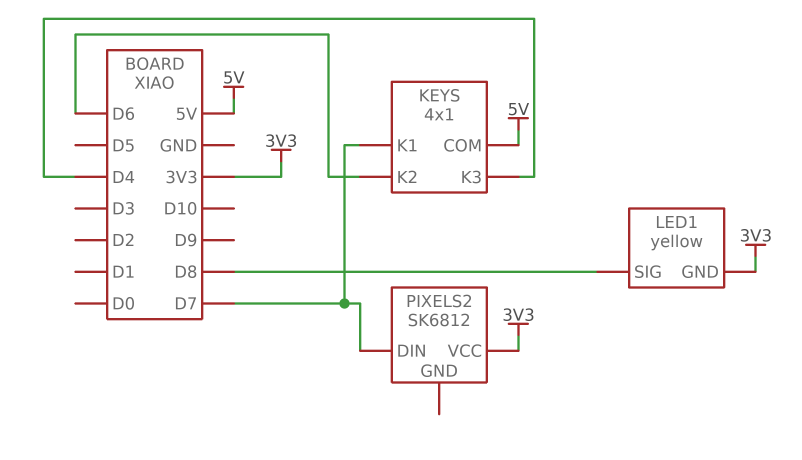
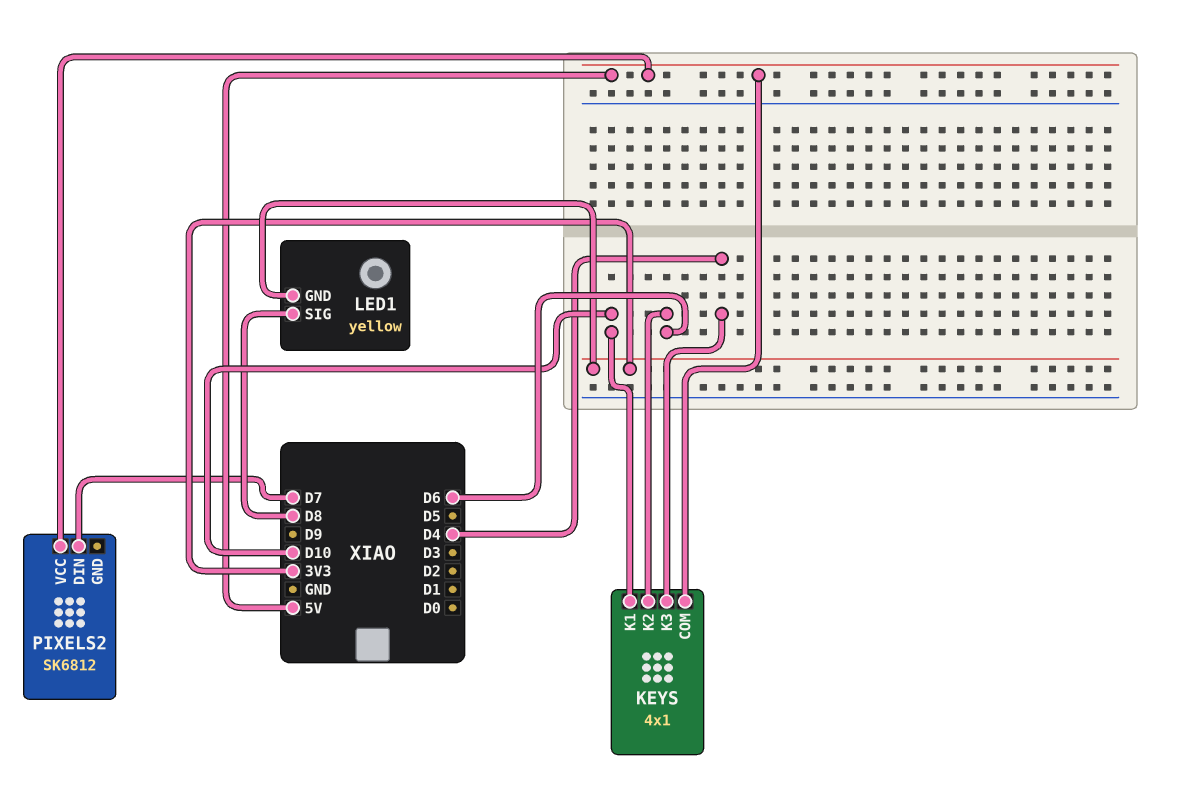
KEYS pin K1: D7 -> D10
PIXELS2 pin VCC: 3V3 -> 5V

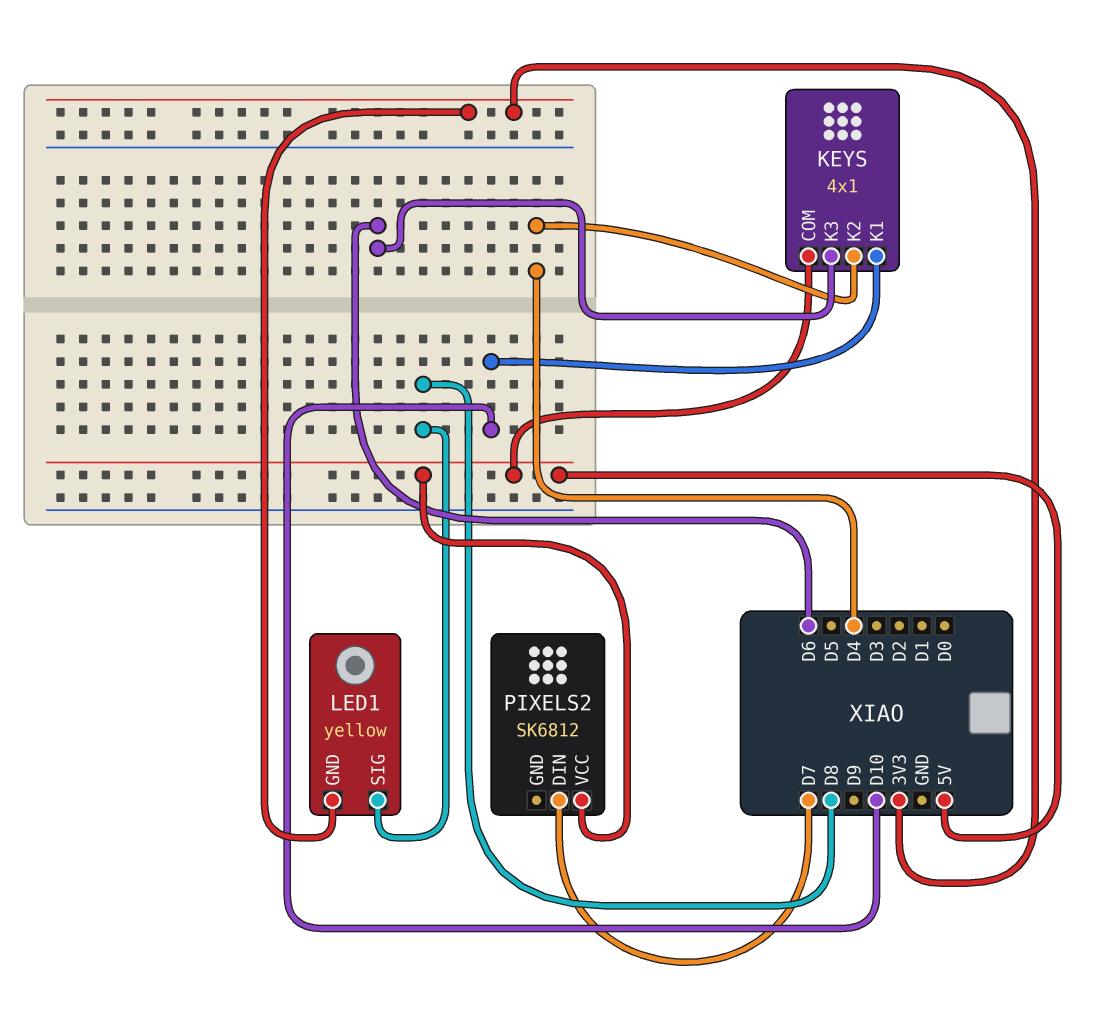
KEYS pin K2: D6 -> D4
KEYS pin K3: D4 -> D6

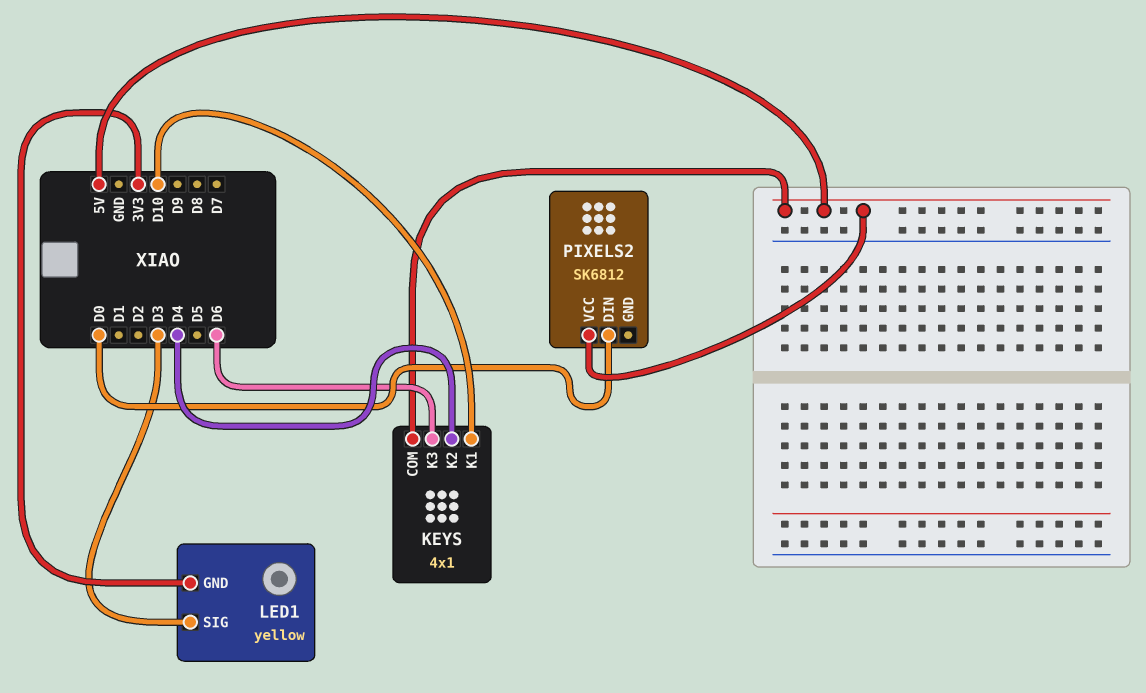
LED1 pin SIG: D8 -> D3
PIXELS2 pin DIN: D7 -> D0

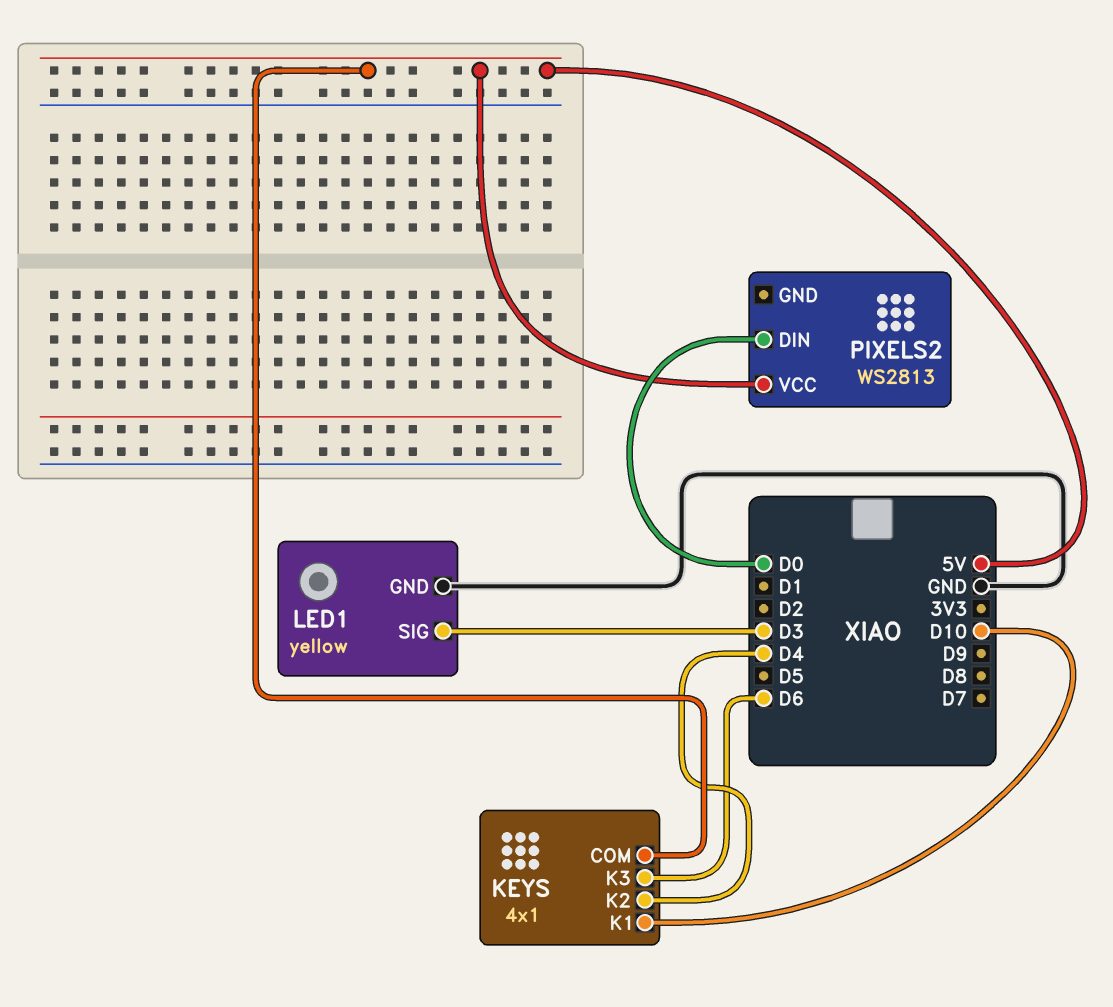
LED1 pin GND: 3V3 -> GND
PIXELS2: SK6812 -> WS2813

